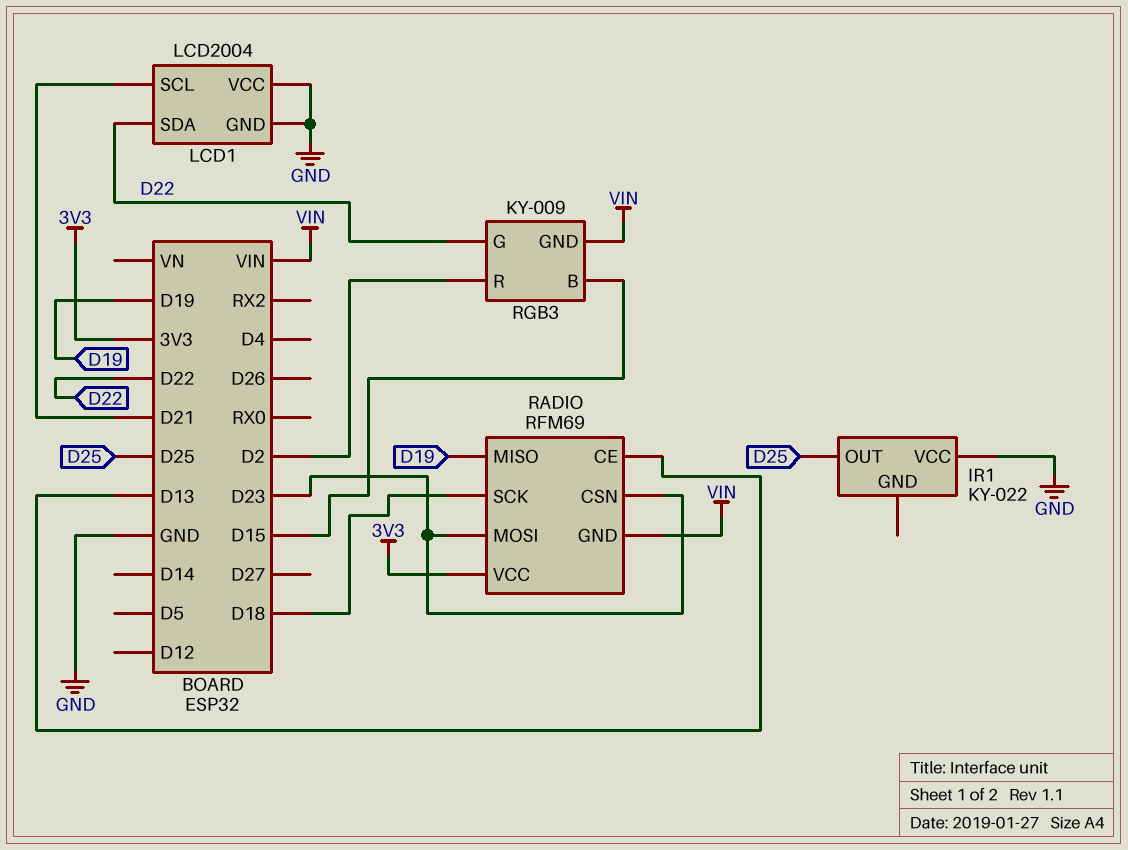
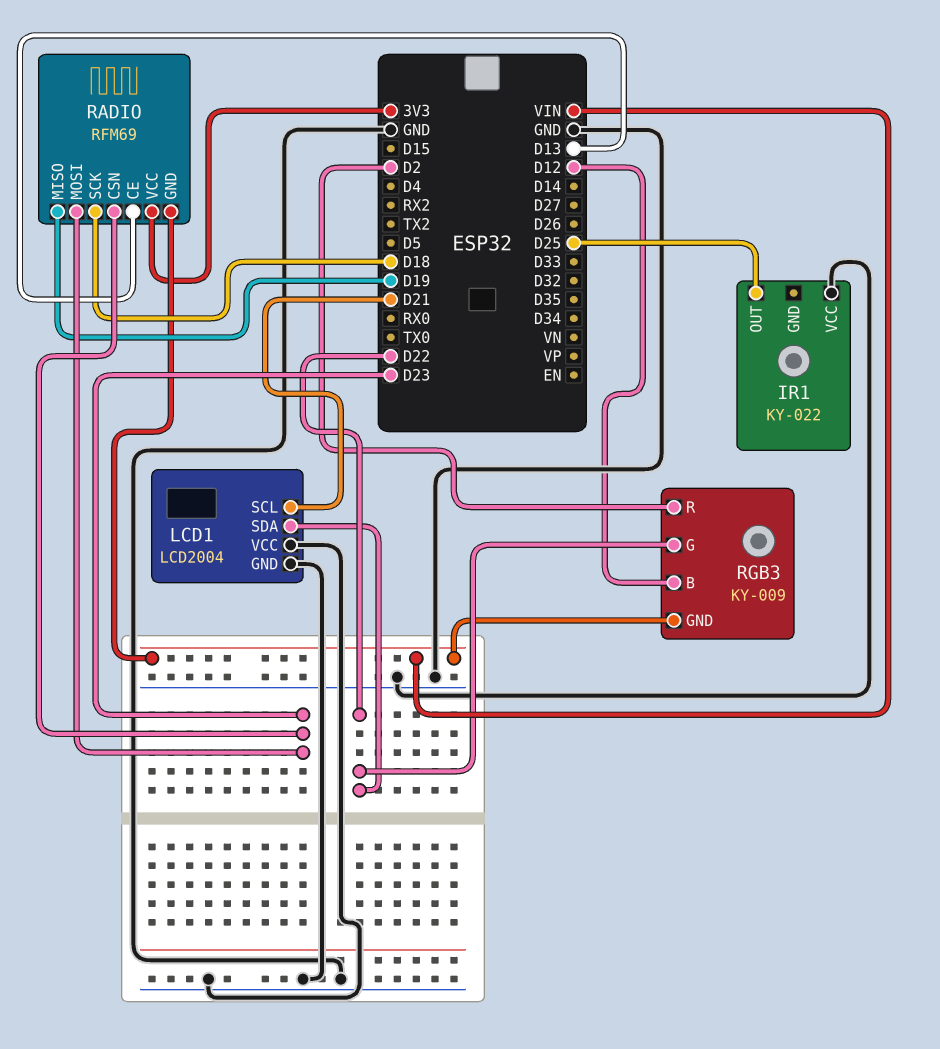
RGB3 pin B: D15 -> D12

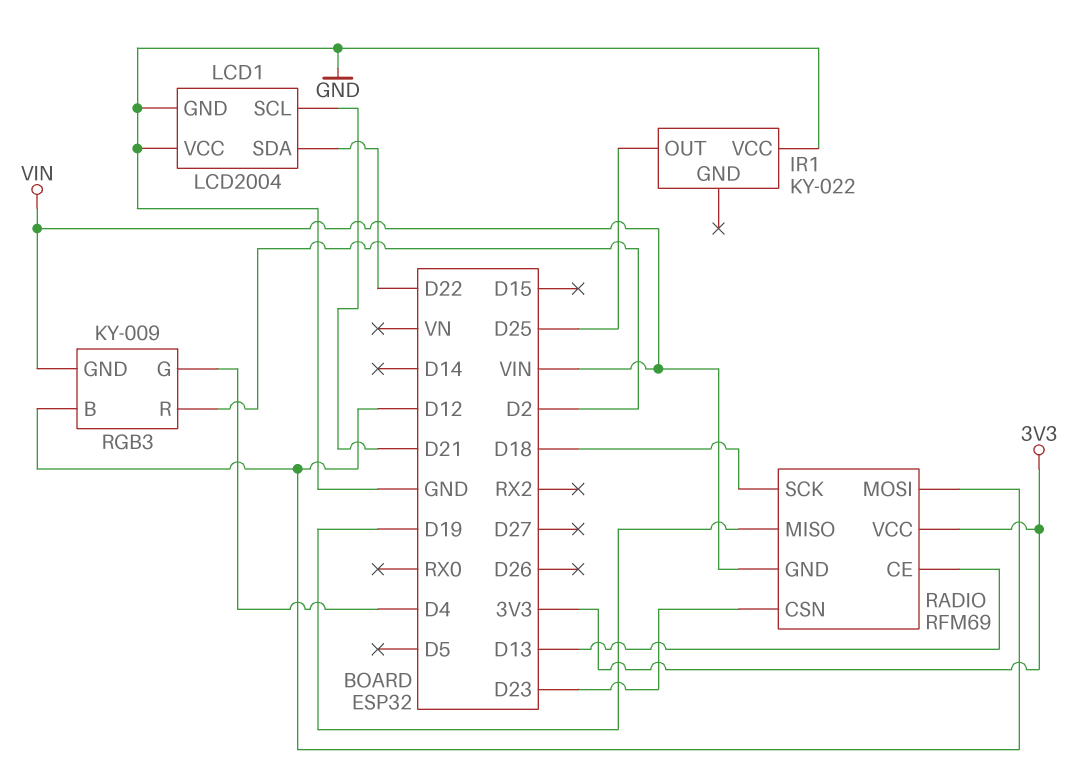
RADIO pin MOSI: D23 -> D12
RGB3 pin G: D22 -> D4

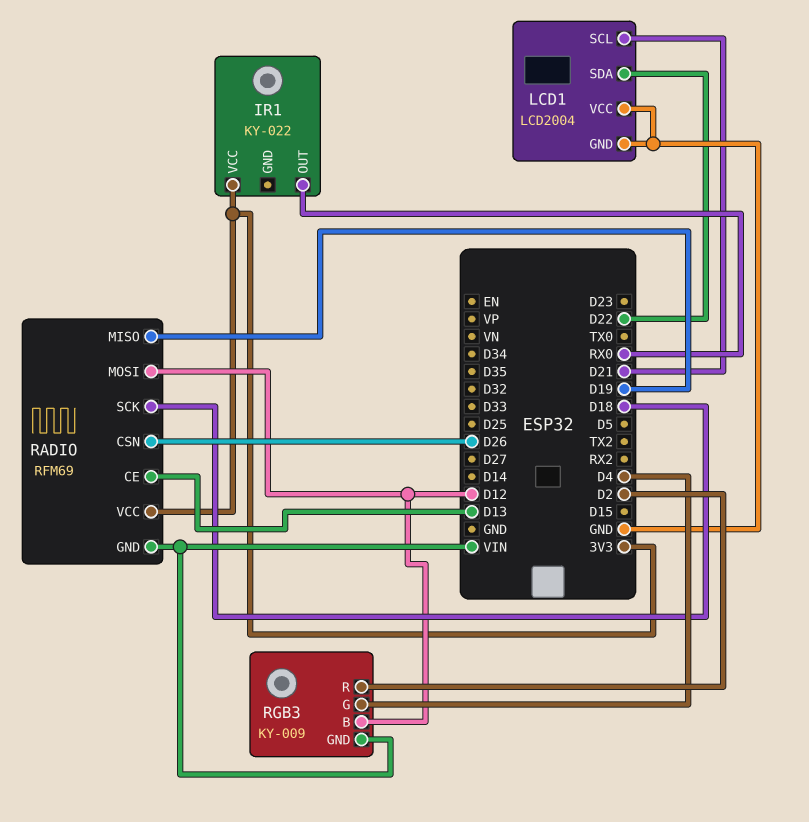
IR1 pin OUT: D25 -> RX0
IR1 pin VCC: GND -> 3V3
RADIO pin CSN: D23 -> D26

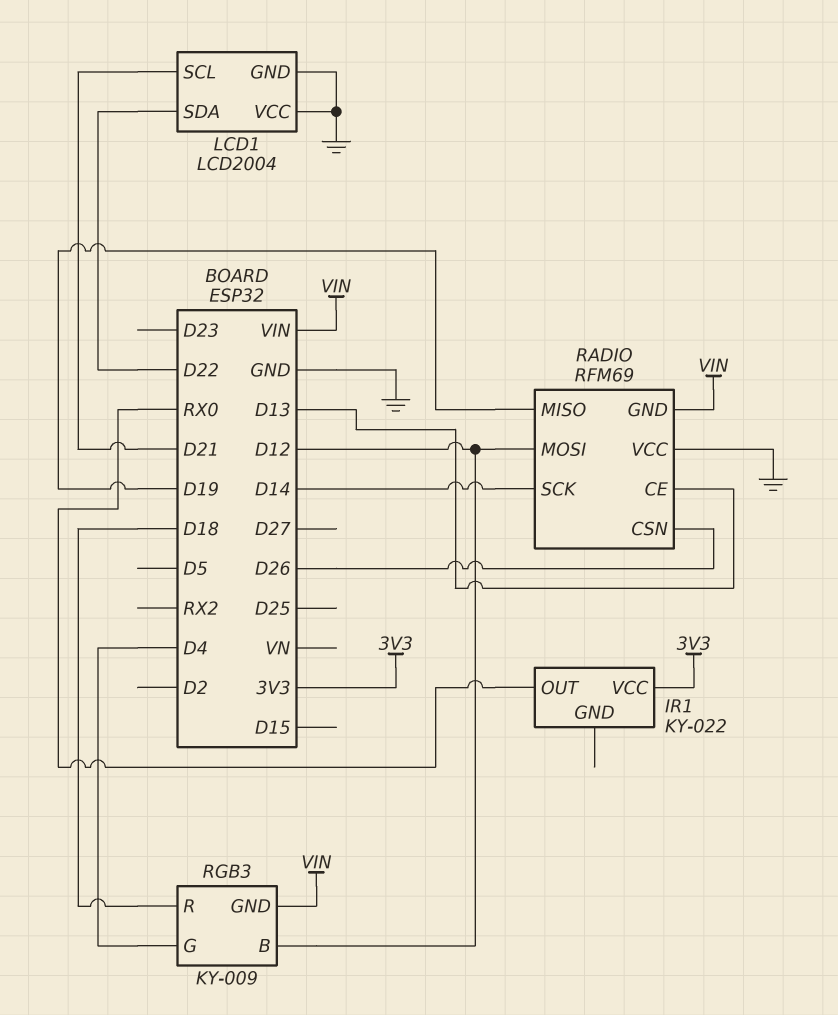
RADIO pin SCK: D18 -> D14
RADIO pin VCC: 3V3 -> GND
RGB3 pin R: D2 -> D18

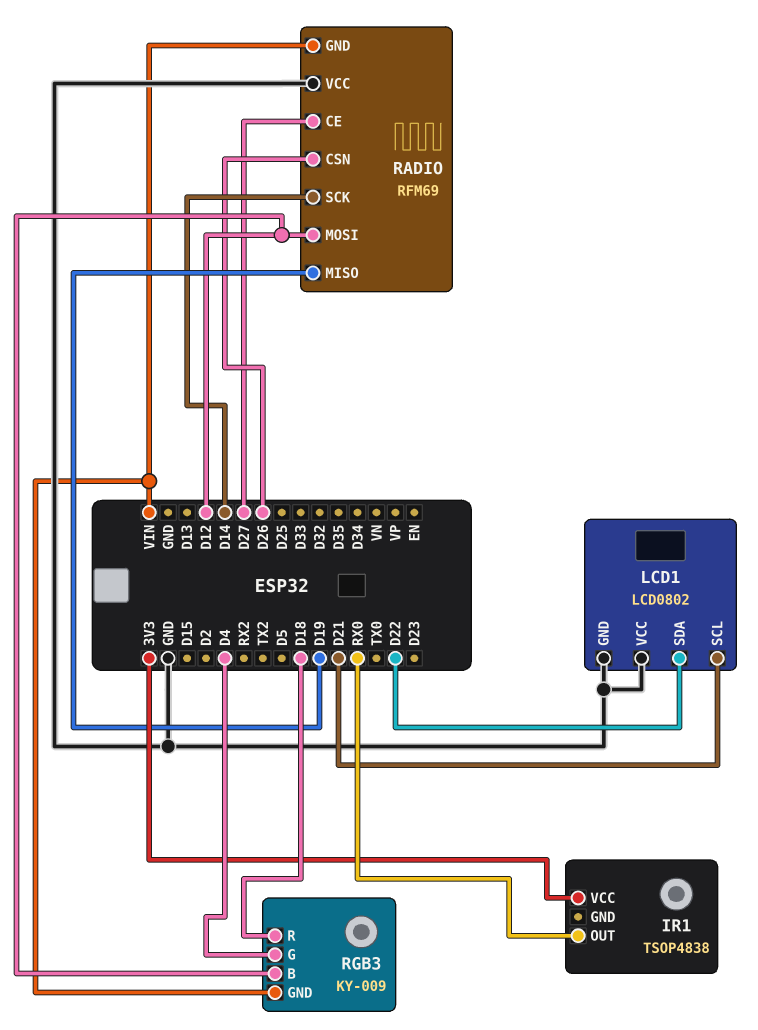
IR1: KY-022 -> TSOP4838
LCD1: LCD2004 -> LCD0802
RADIO pin CE: D13 -> D27

